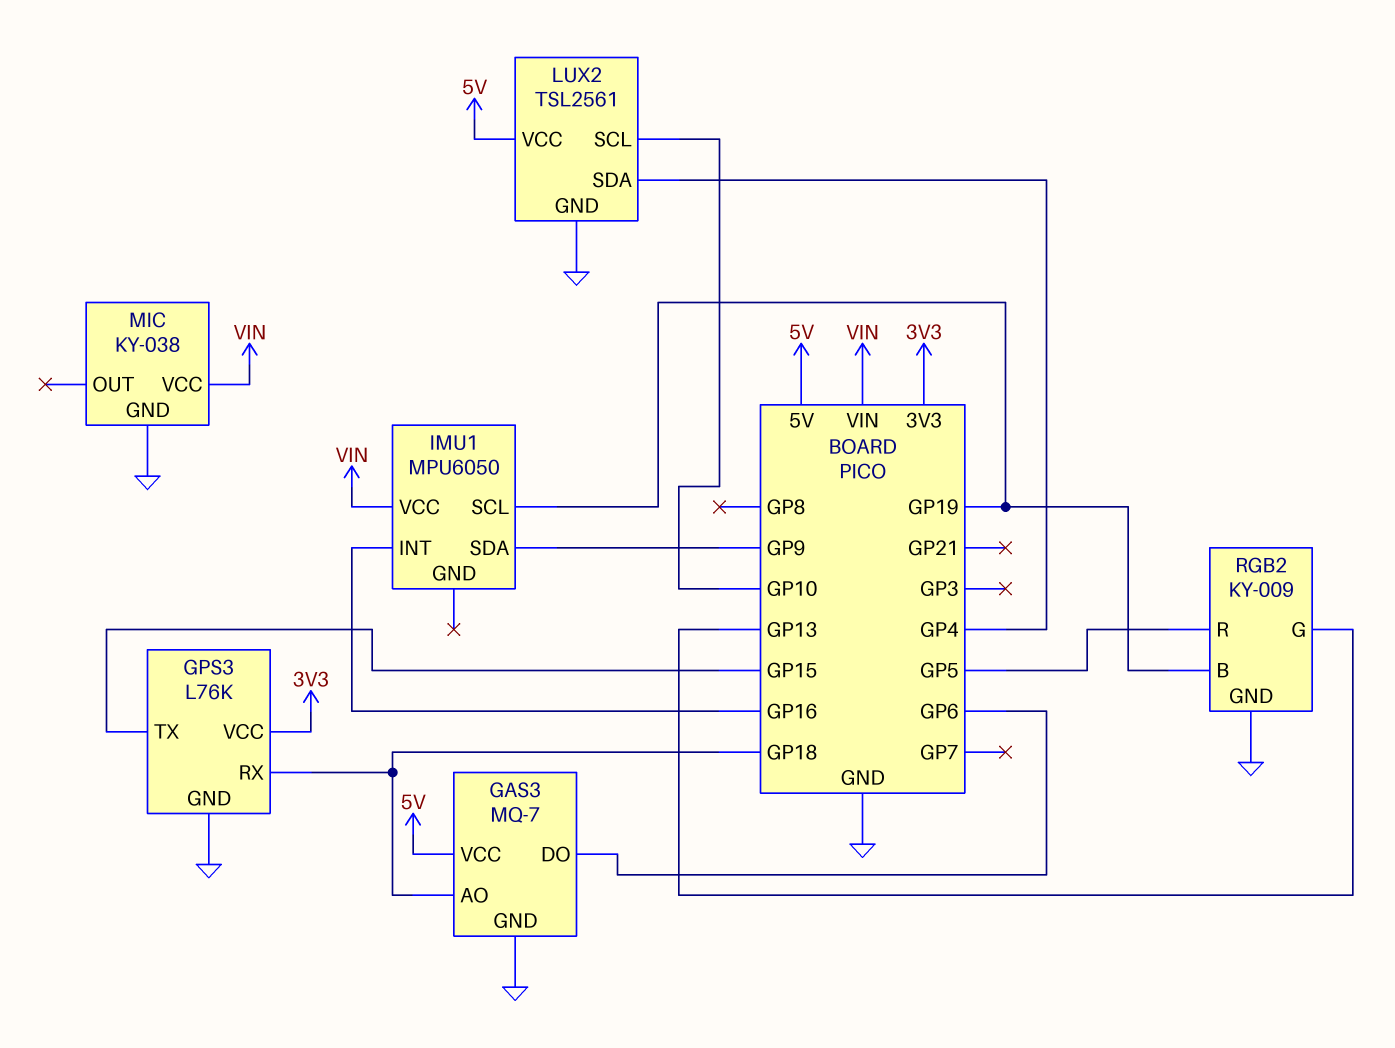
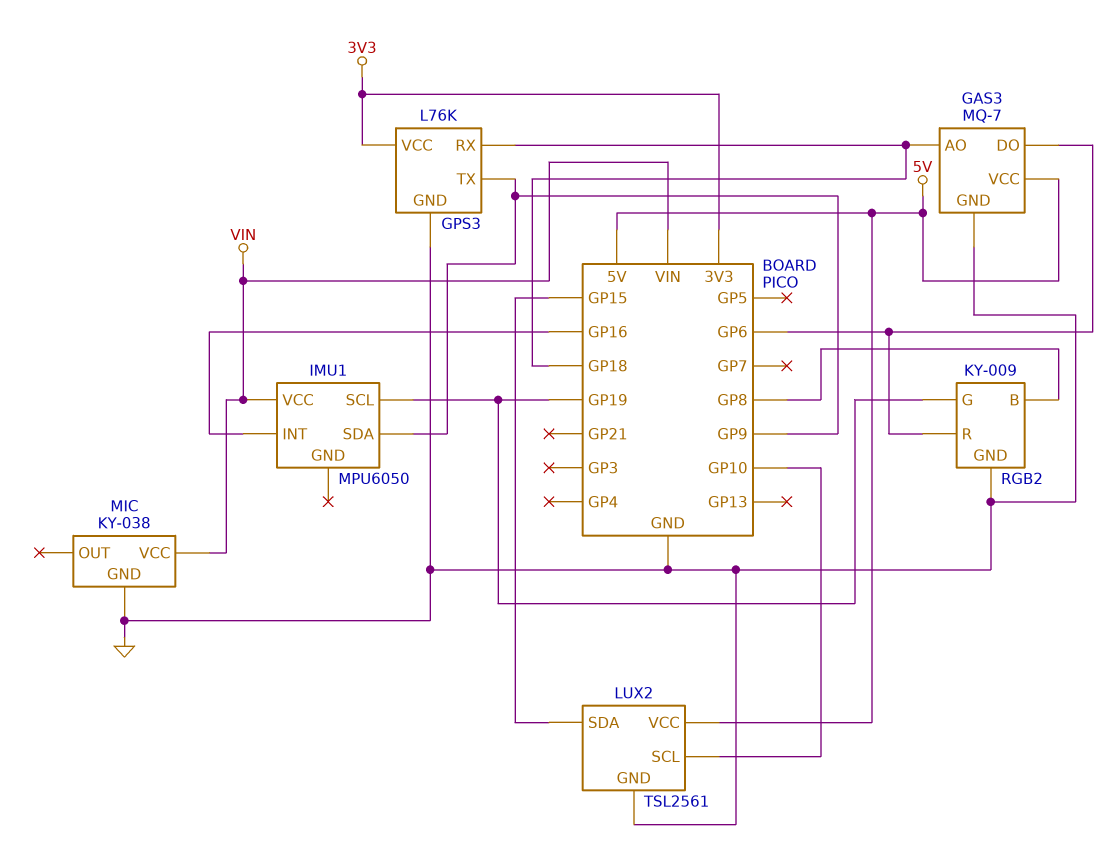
GPS3 pin TX: GP15 -> GP9
LUX2 pin SDA: GP4 -> GP15
RGB2 pin B: GP19 -> GP8
RGB2 pin G: GP13 -> GP19
RGB2 pin R: GP5 -> GP6

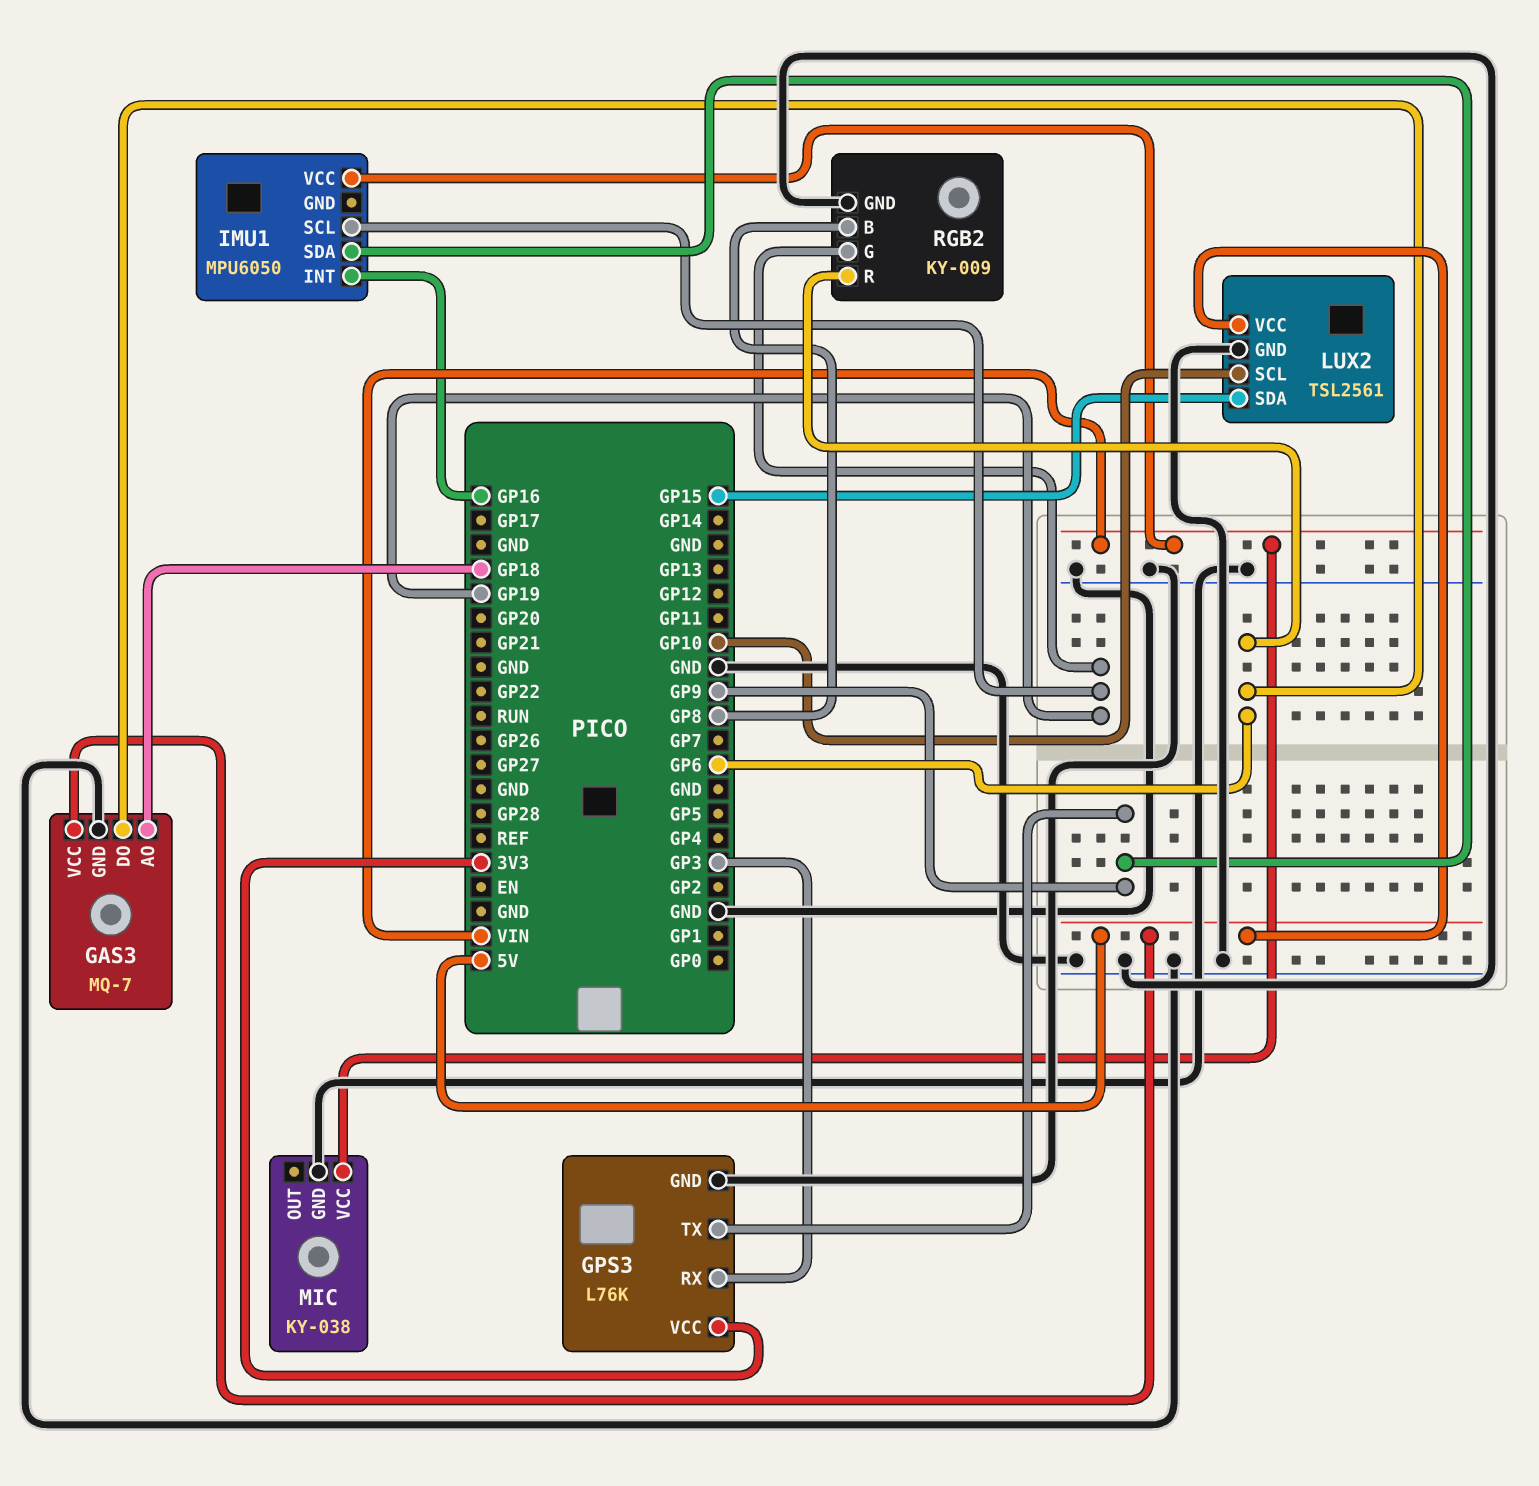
GPS3 pin RX: GP18 -> GP3

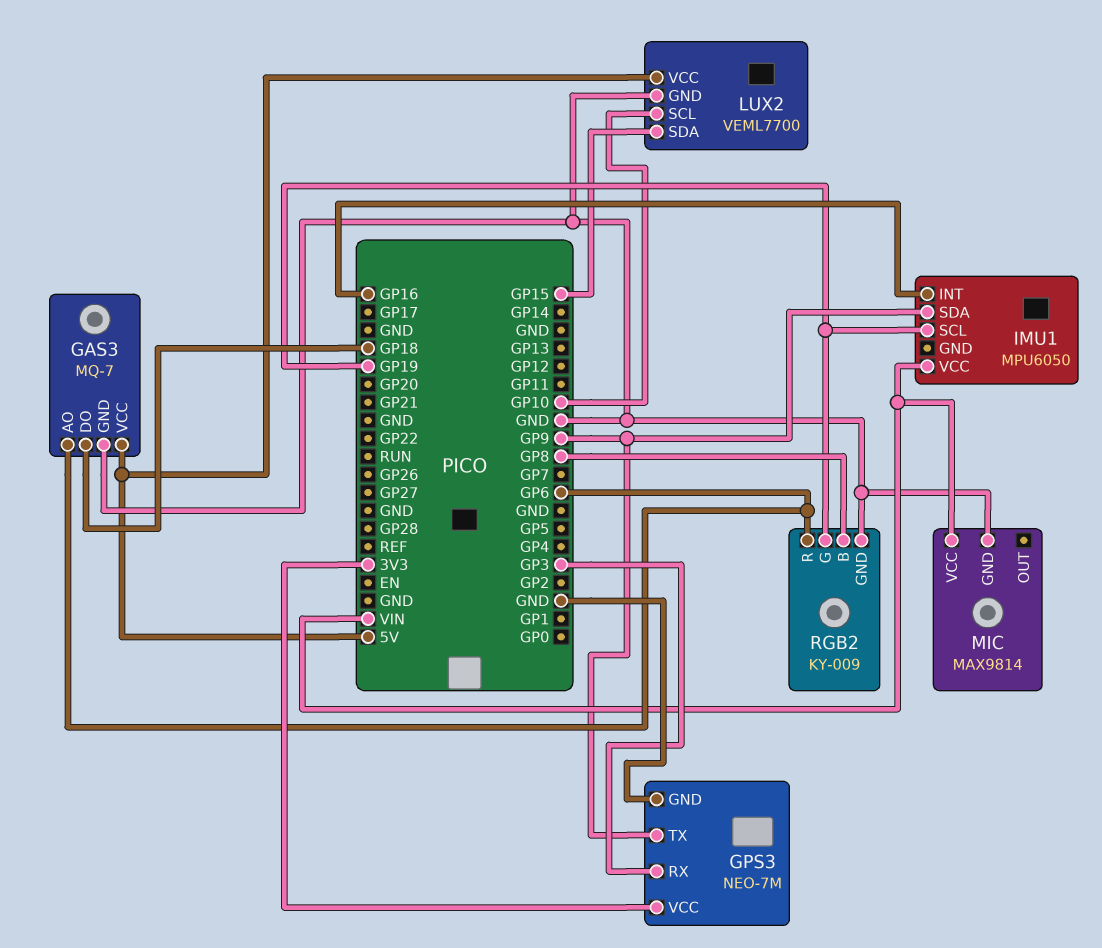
GAS3 pin AO: GP18 -> GP6
GAS3 pin DO: GP6 -> GP18
GPS3: L76K -> NEO-7M
LUX2: TSL2561 -> VEML7700
MIC: KY-038 -> MAX9814

